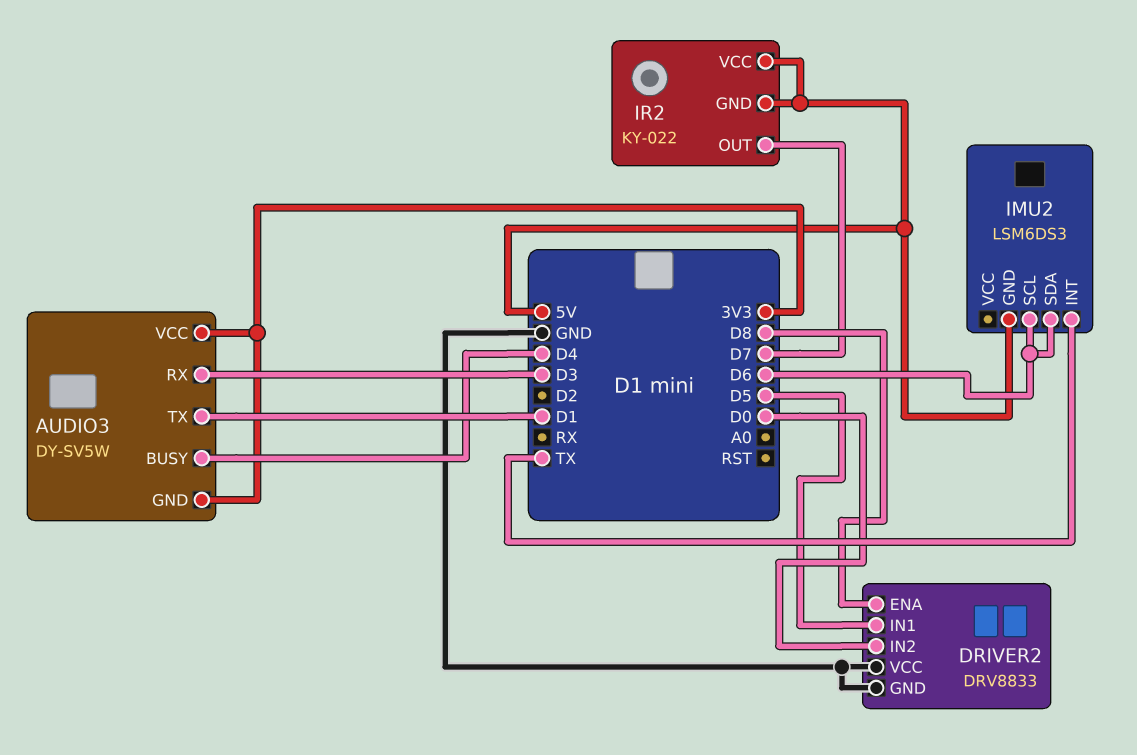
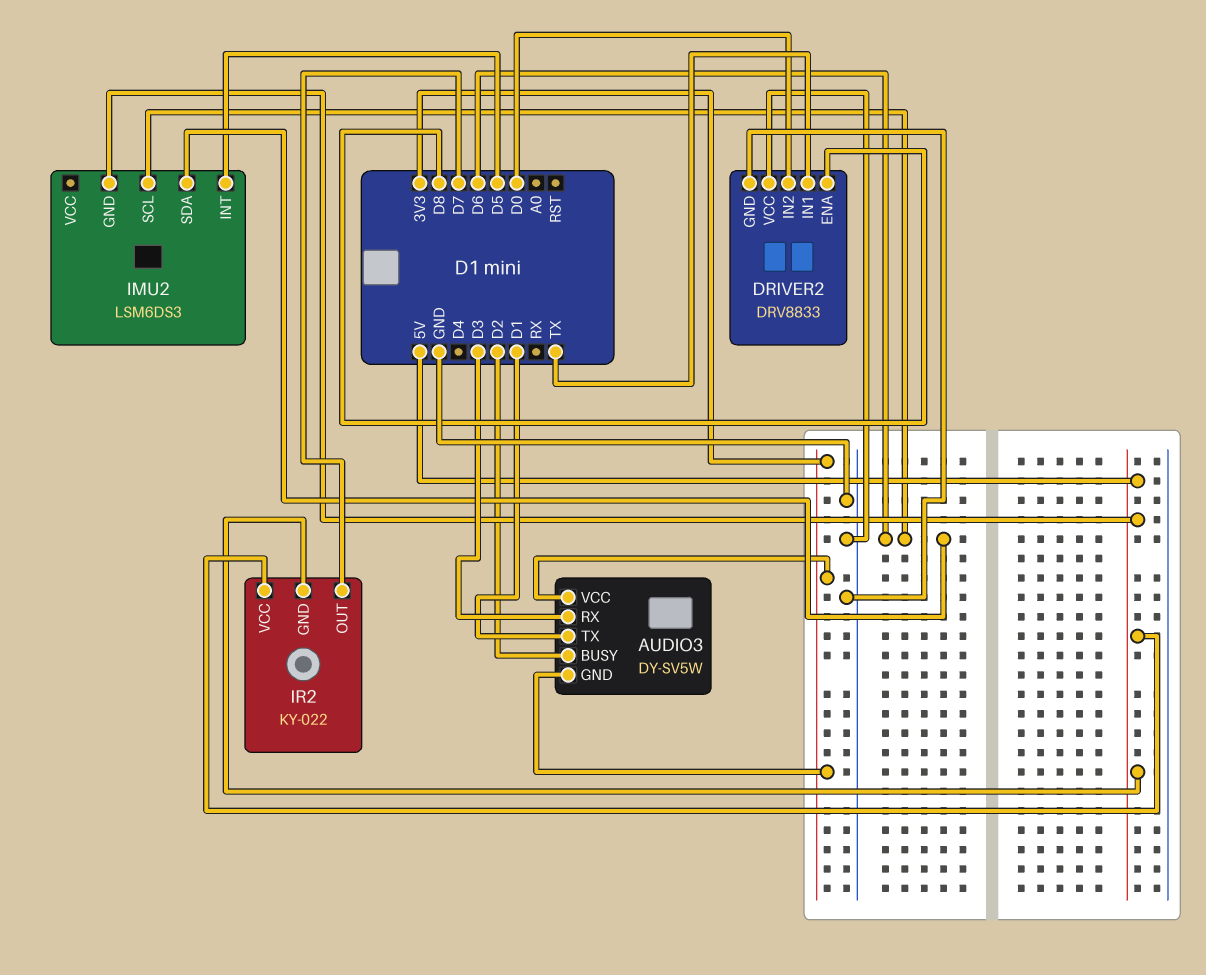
AUDIO3 pin BUSY: D4 -> D2
DRIVER2 pin IN1: D5 -> TX
IMU2 pin INT: TX -> D5

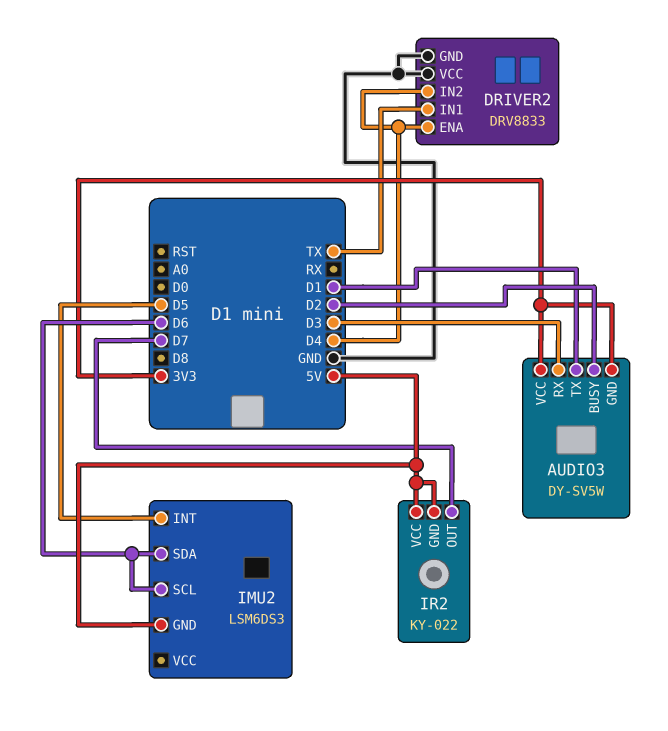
DRIVER2 pin ENA: D8 -> D4
DRIVER2 pin IN2: D0 -> D4

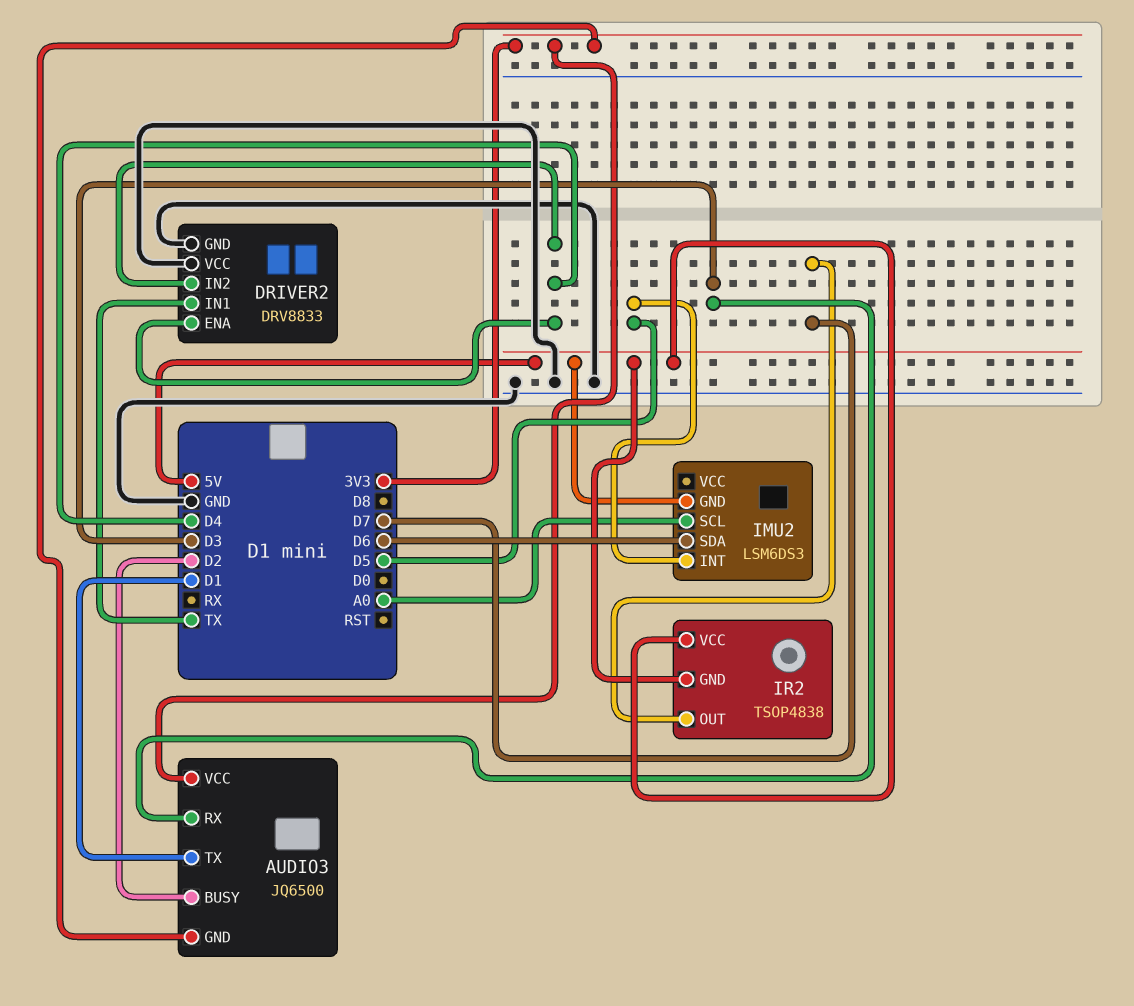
AUDIO3: DY-SV5W -> JQ6500
IMU2 pin SCL: D6 -> A0
IR2: KY-022 -> TSOP4838

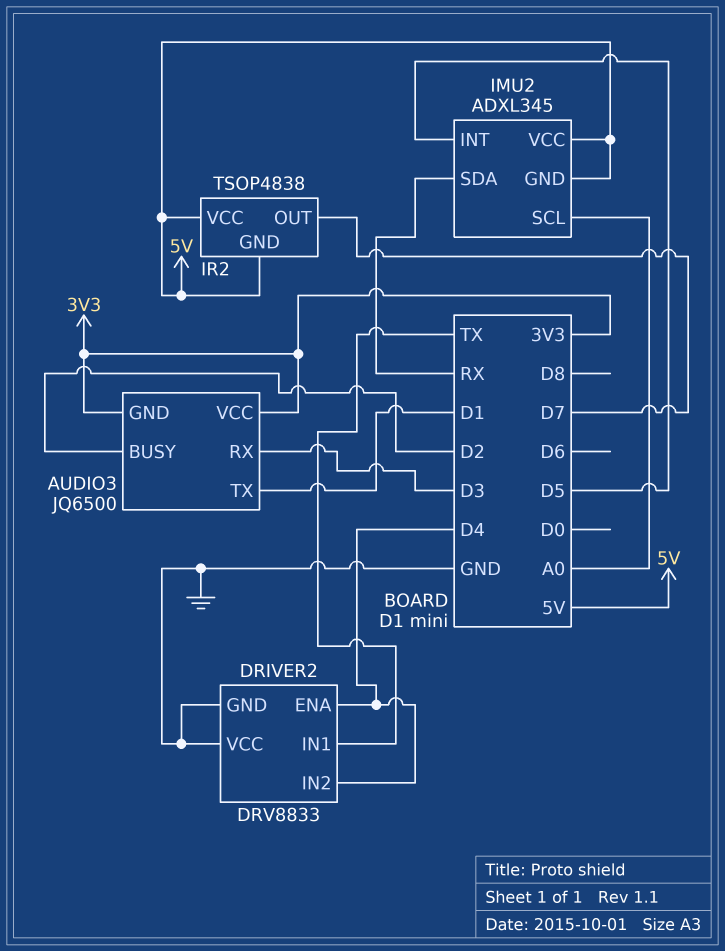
IMU2: LSM6DS3 -> ADXL345
IMU2 pin SDA: D6 -> RX
IMU2 pin VCC: none -> 5V

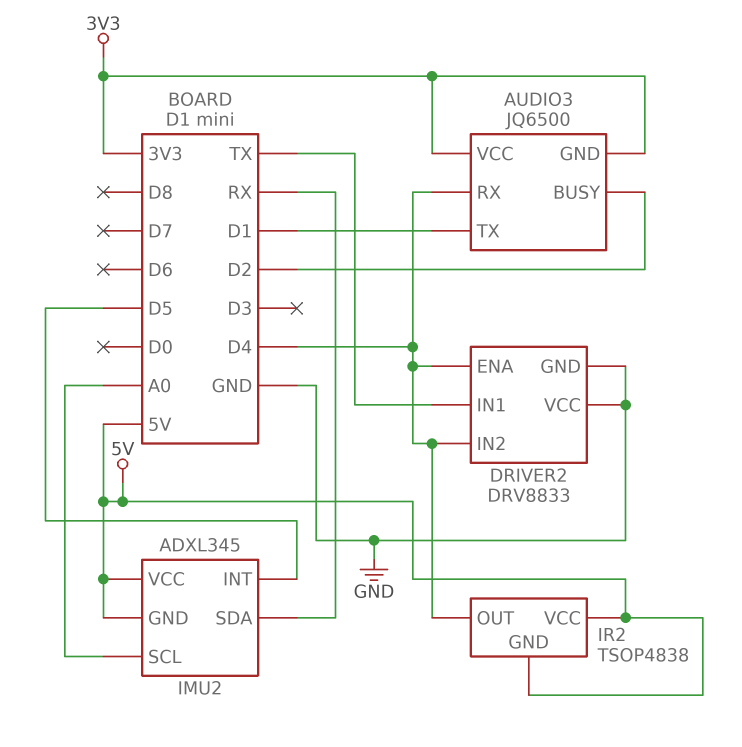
AUDIO3 pin RX: D3 -> D4
IR2 pin OUT: D7 -> D4

